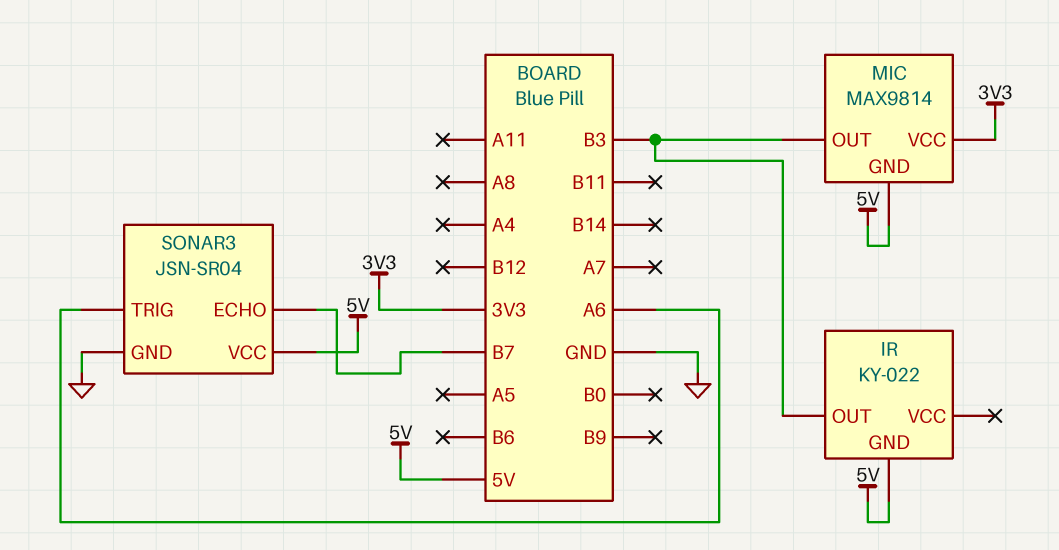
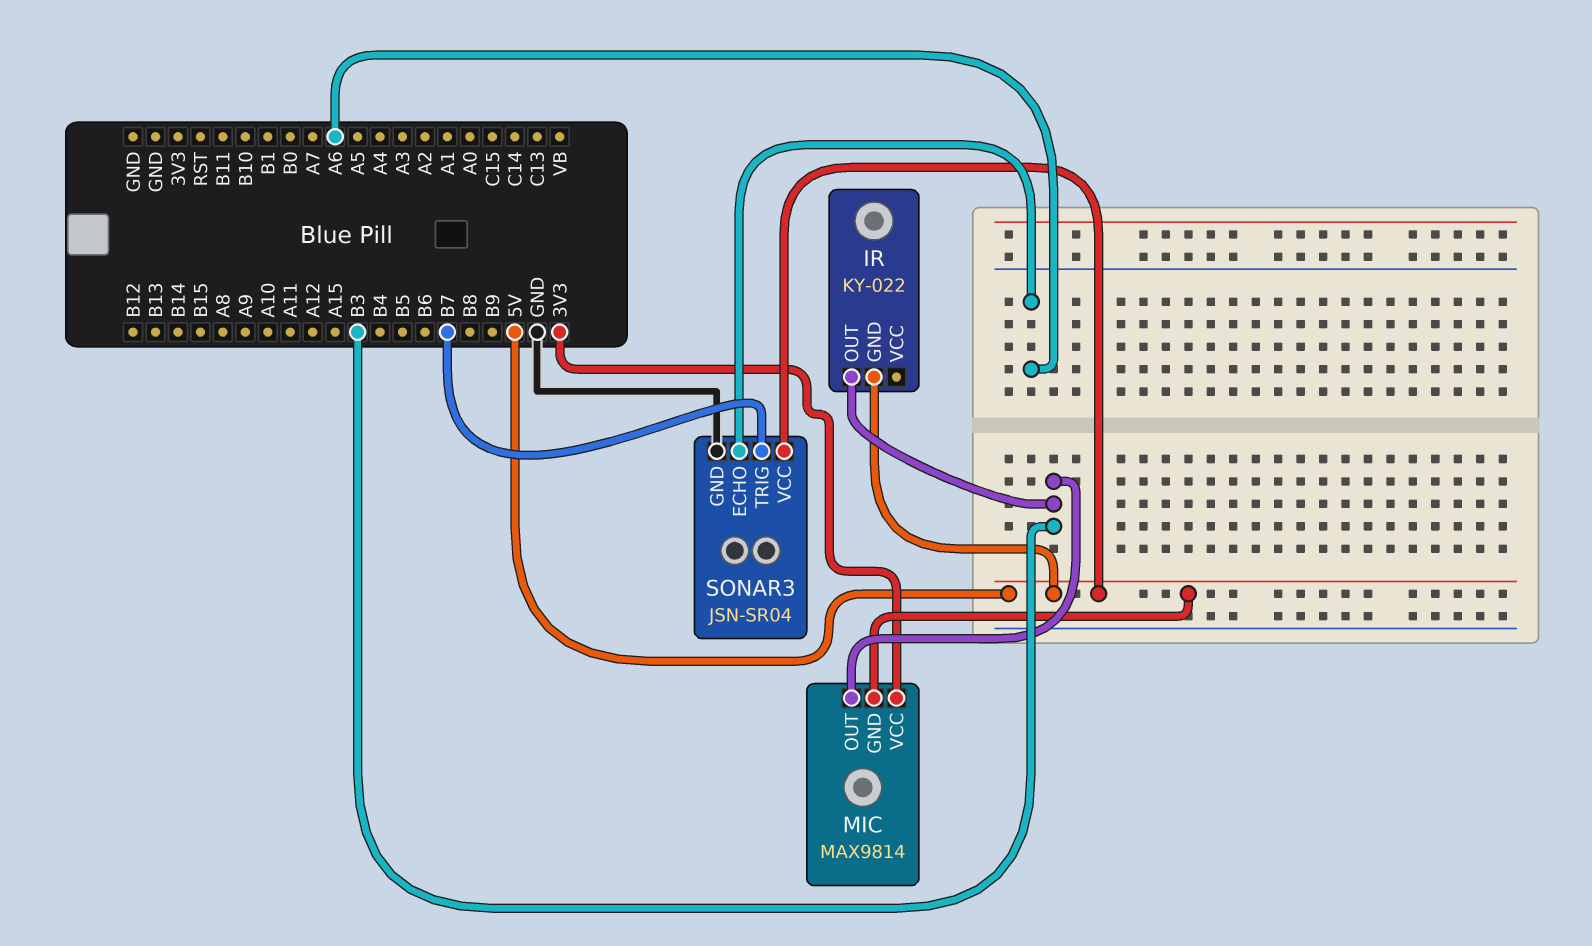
SONAR3 pin ECHO: B7 -> A6
SONAR3 pin TRIG: A6 -> B7

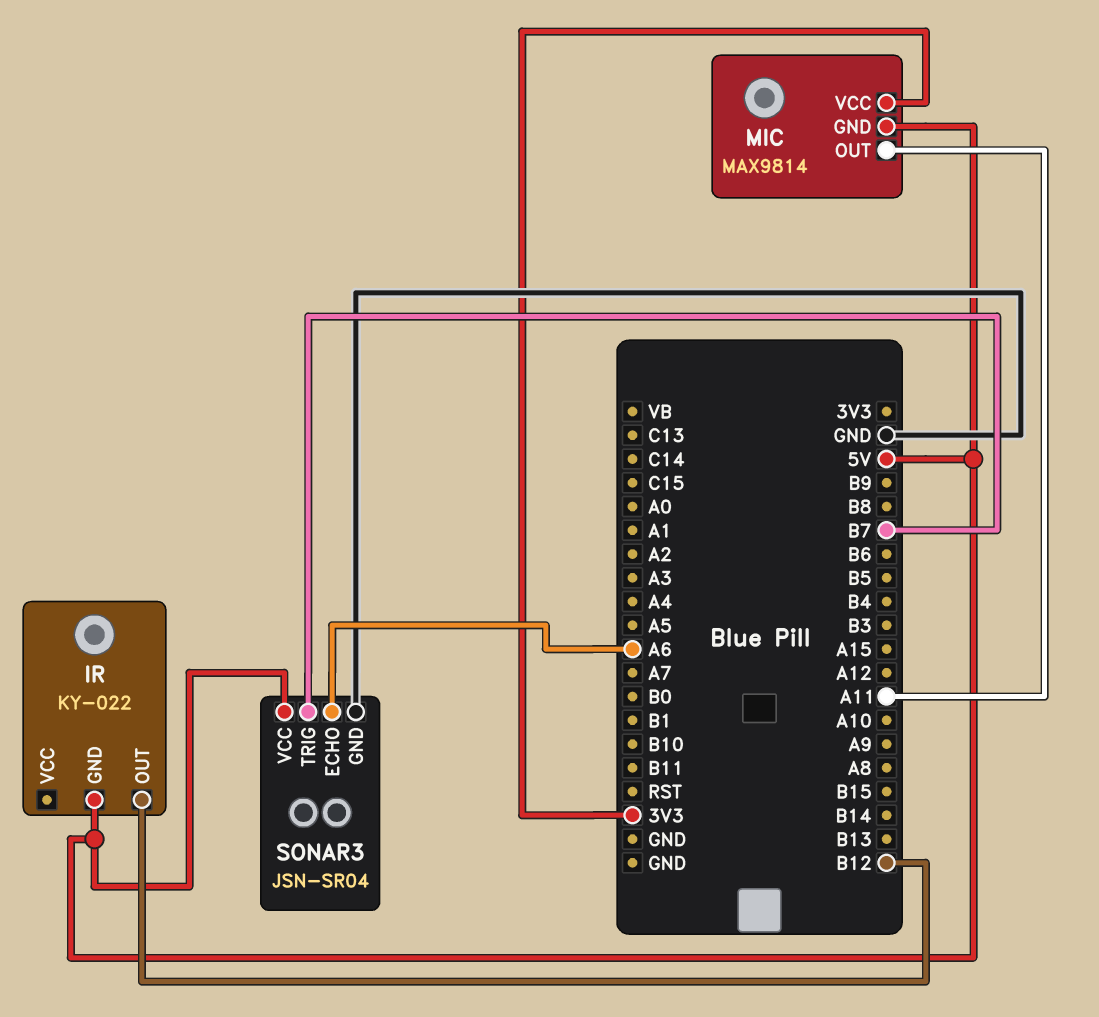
IR pin OUT: B3 -> B12
MIC pin OUT: B3 -> A11

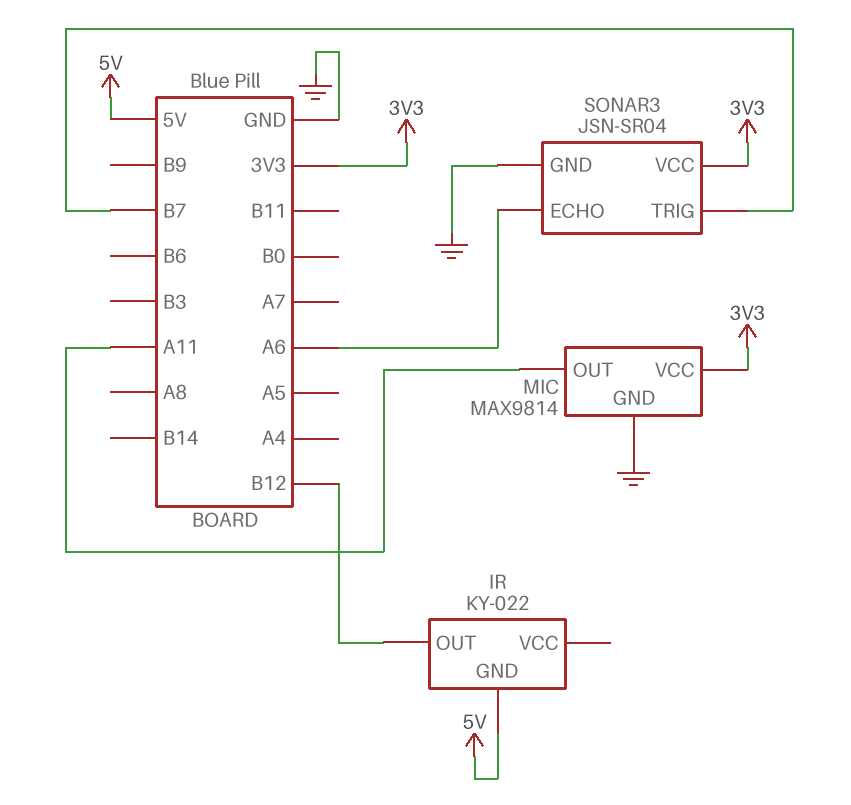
MIC pin GND: 5V -> GND
SONAR3 pin VCC: 5V -> 3V3

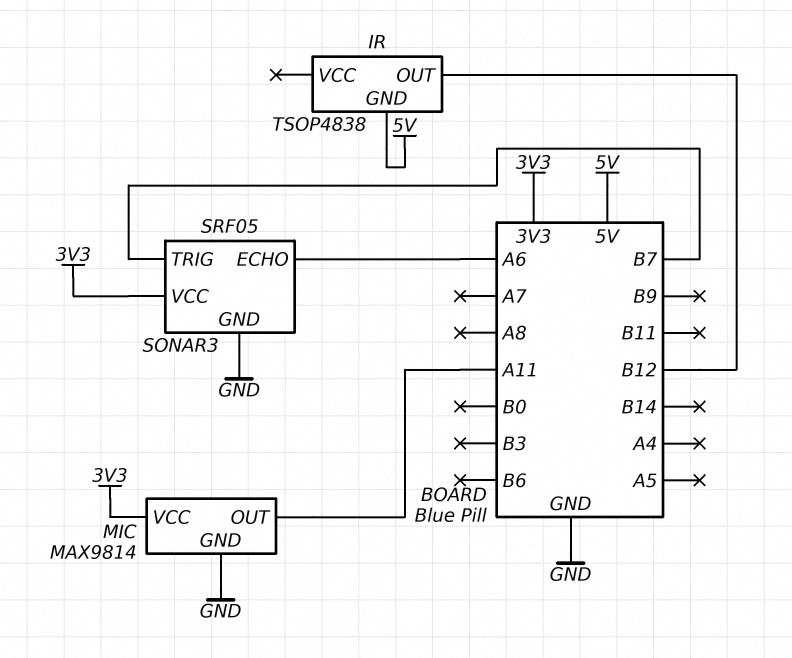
IR: KY-022 -> TSOP4838
SONAR3: JSN-SR04 -> SRF05

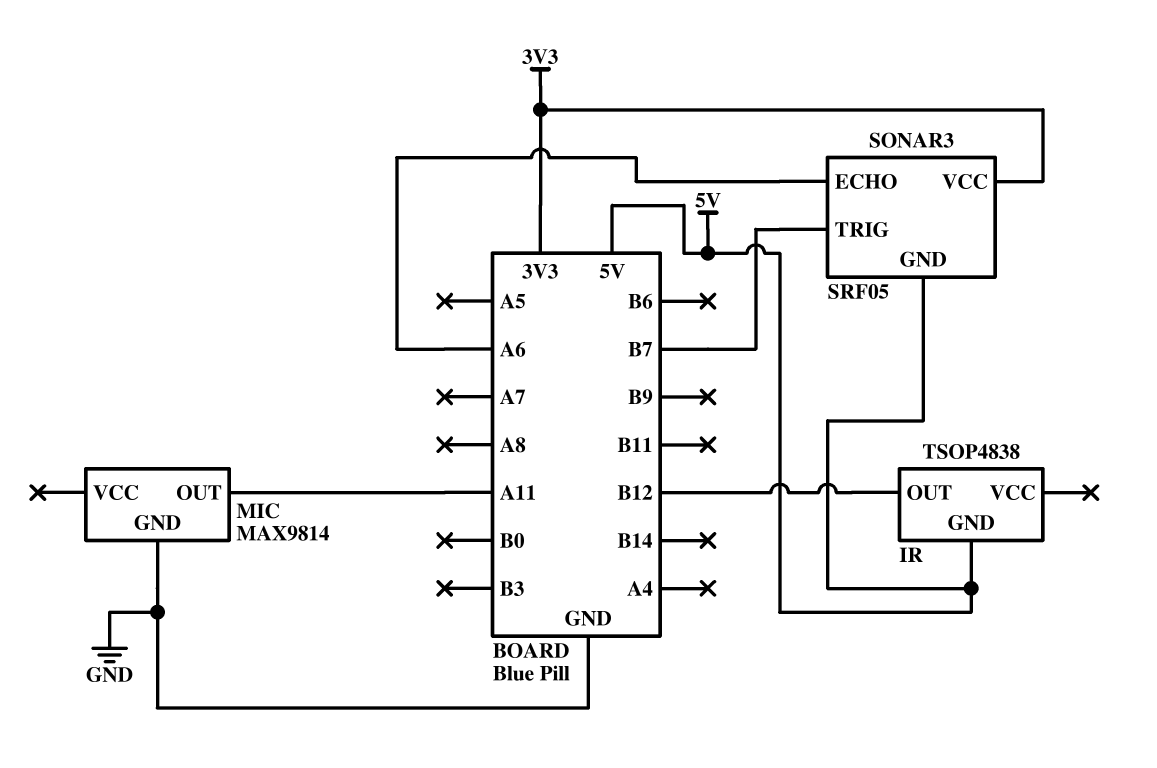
MIC pin VCC: 3V3 -> none
SONAR3 pin GND: GND -> 5V

